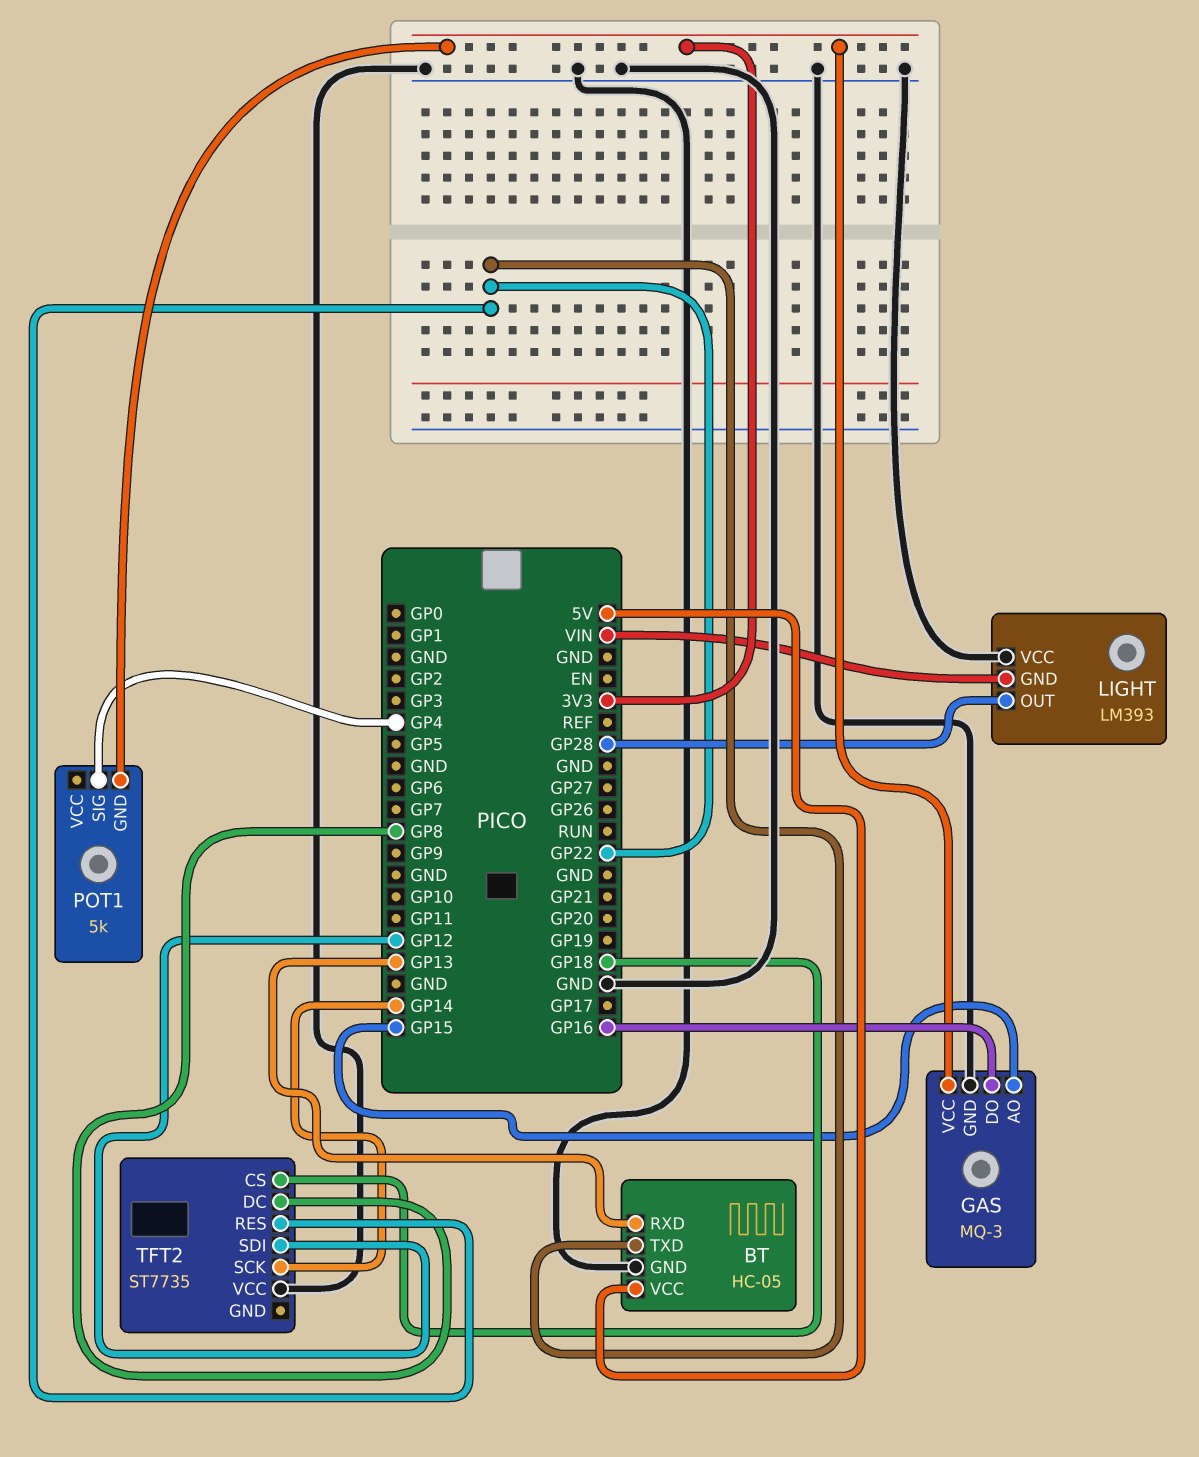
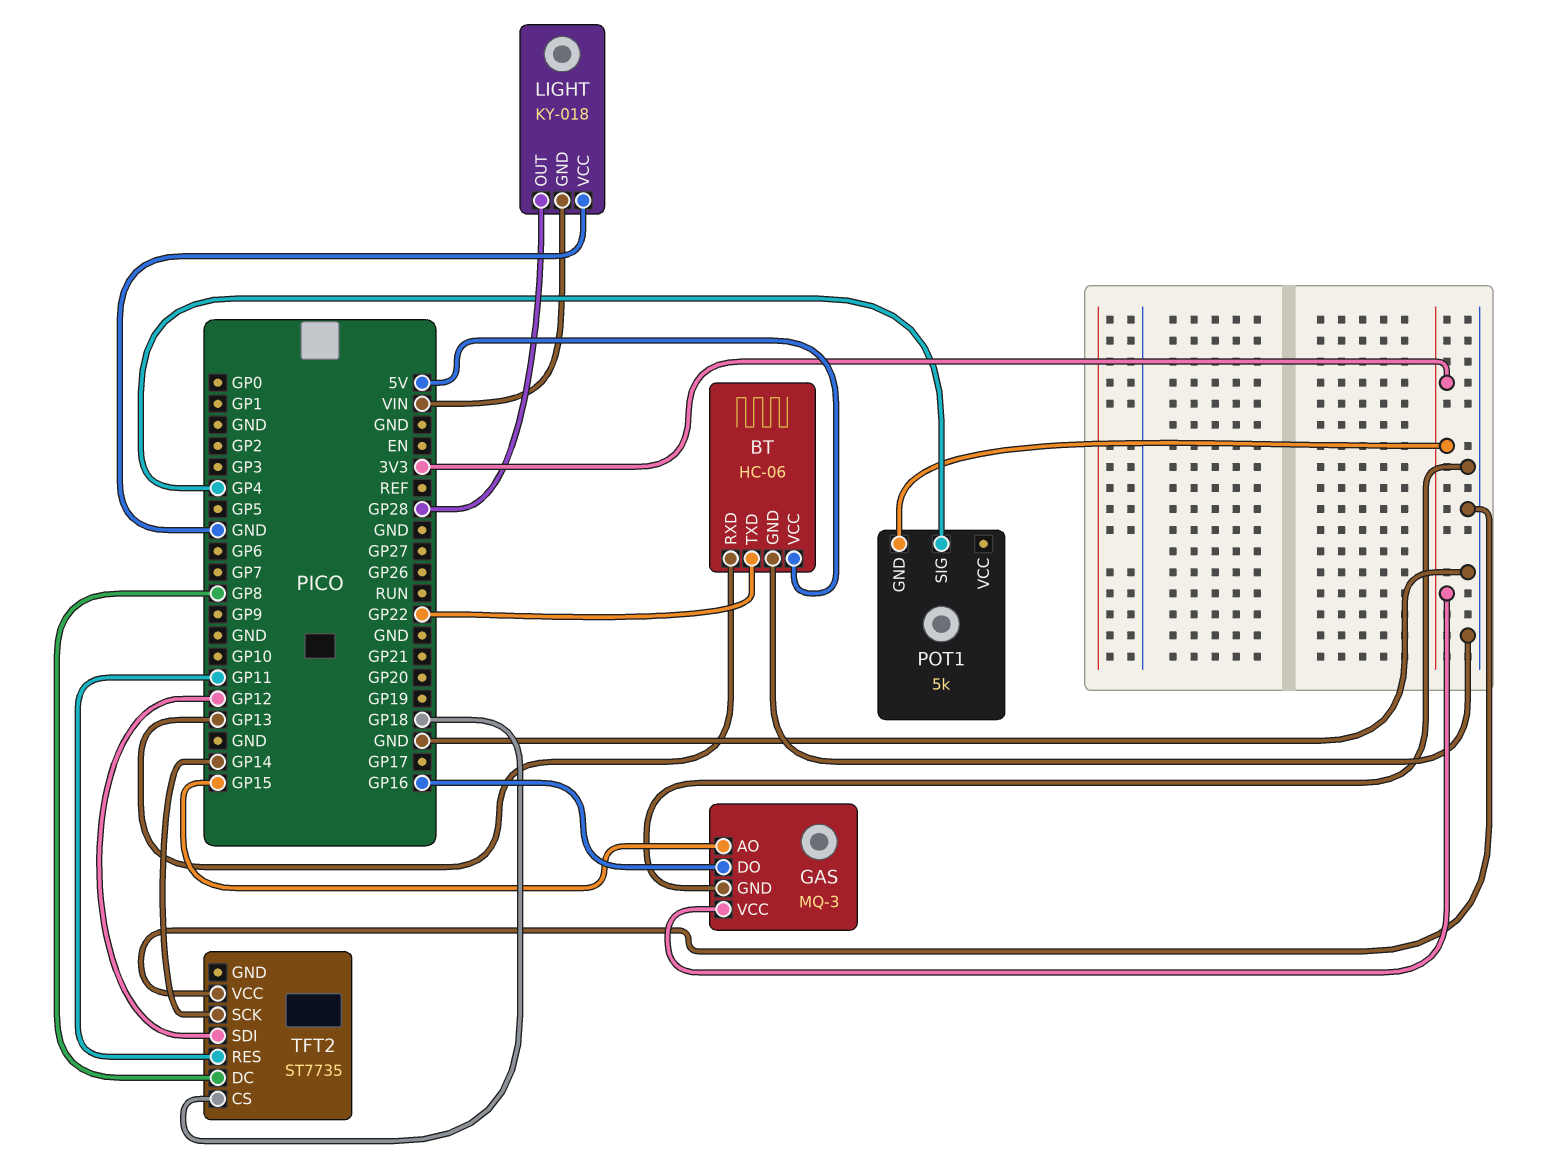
BT: HC-05 -> HC-06
LIGHT: LM393 -> KY-018
TFT2 pin RES: GP22 -> GP11

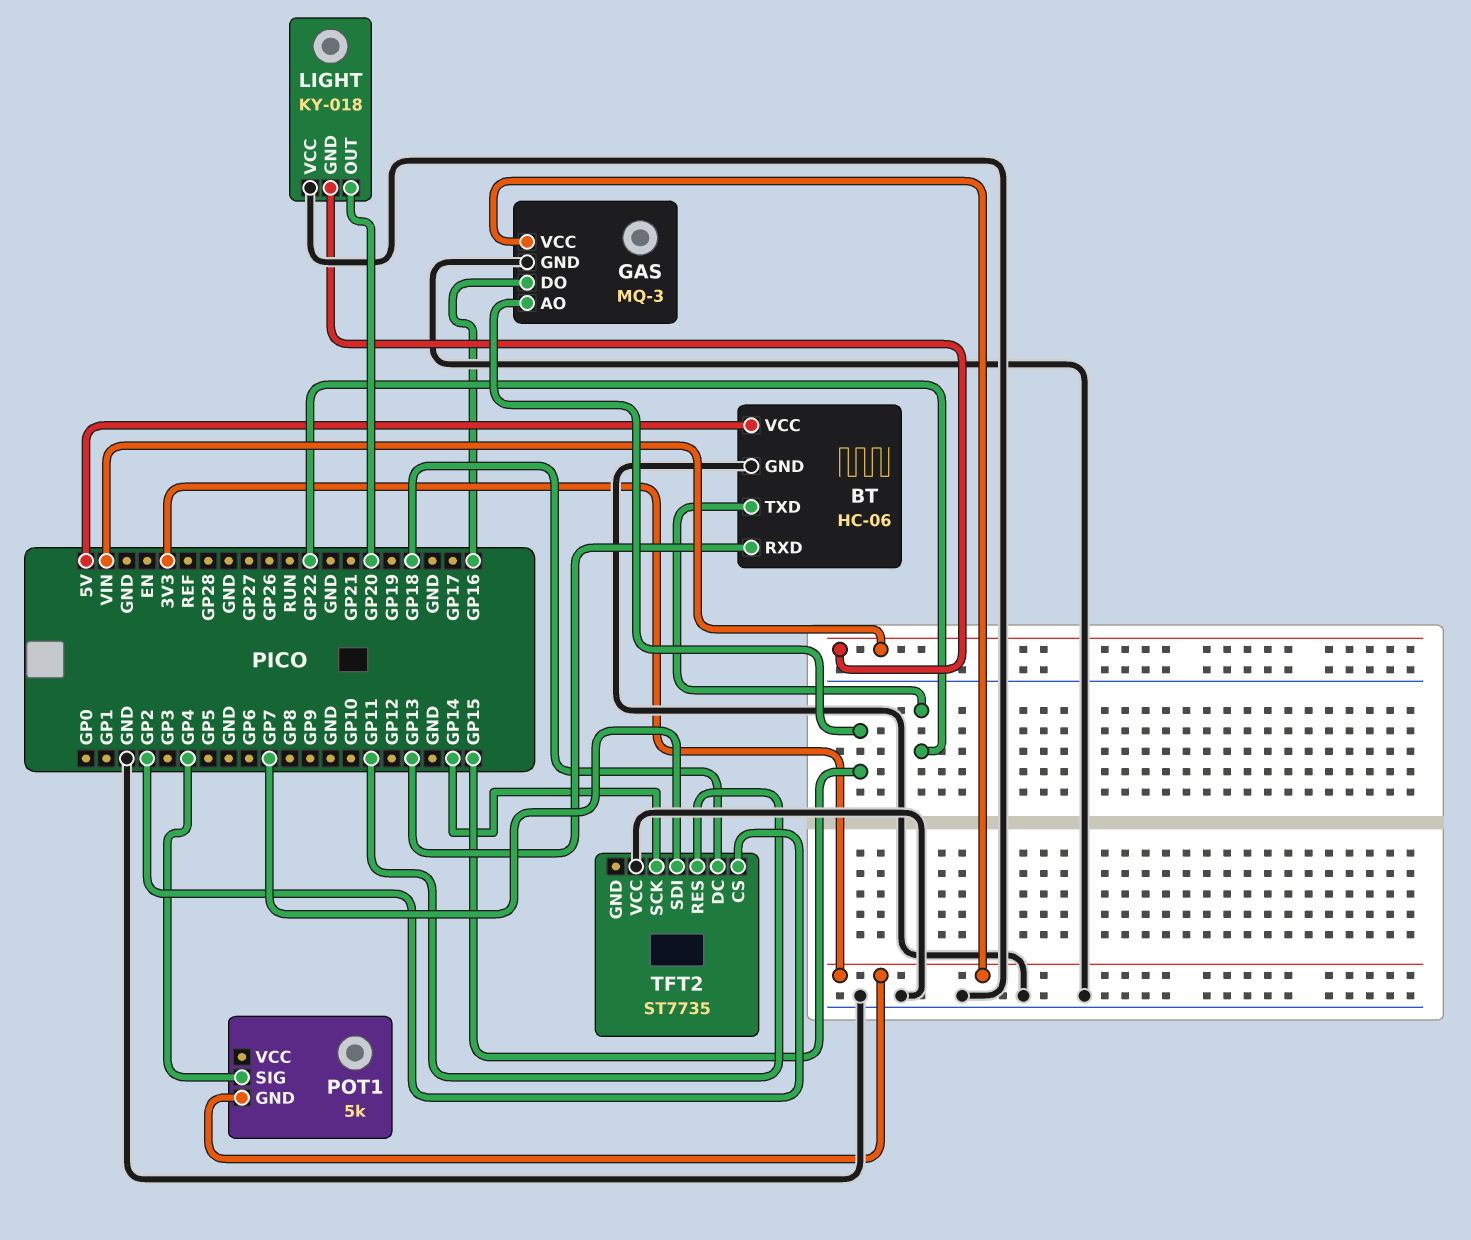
LIGHT pin OUT: GP28 -> GP20
TFT2 pin CS: GP18 -> GP2
TFT2 pin DC: GP8 -> GP18
TFT2 pin SDI: GP12 -> GP7

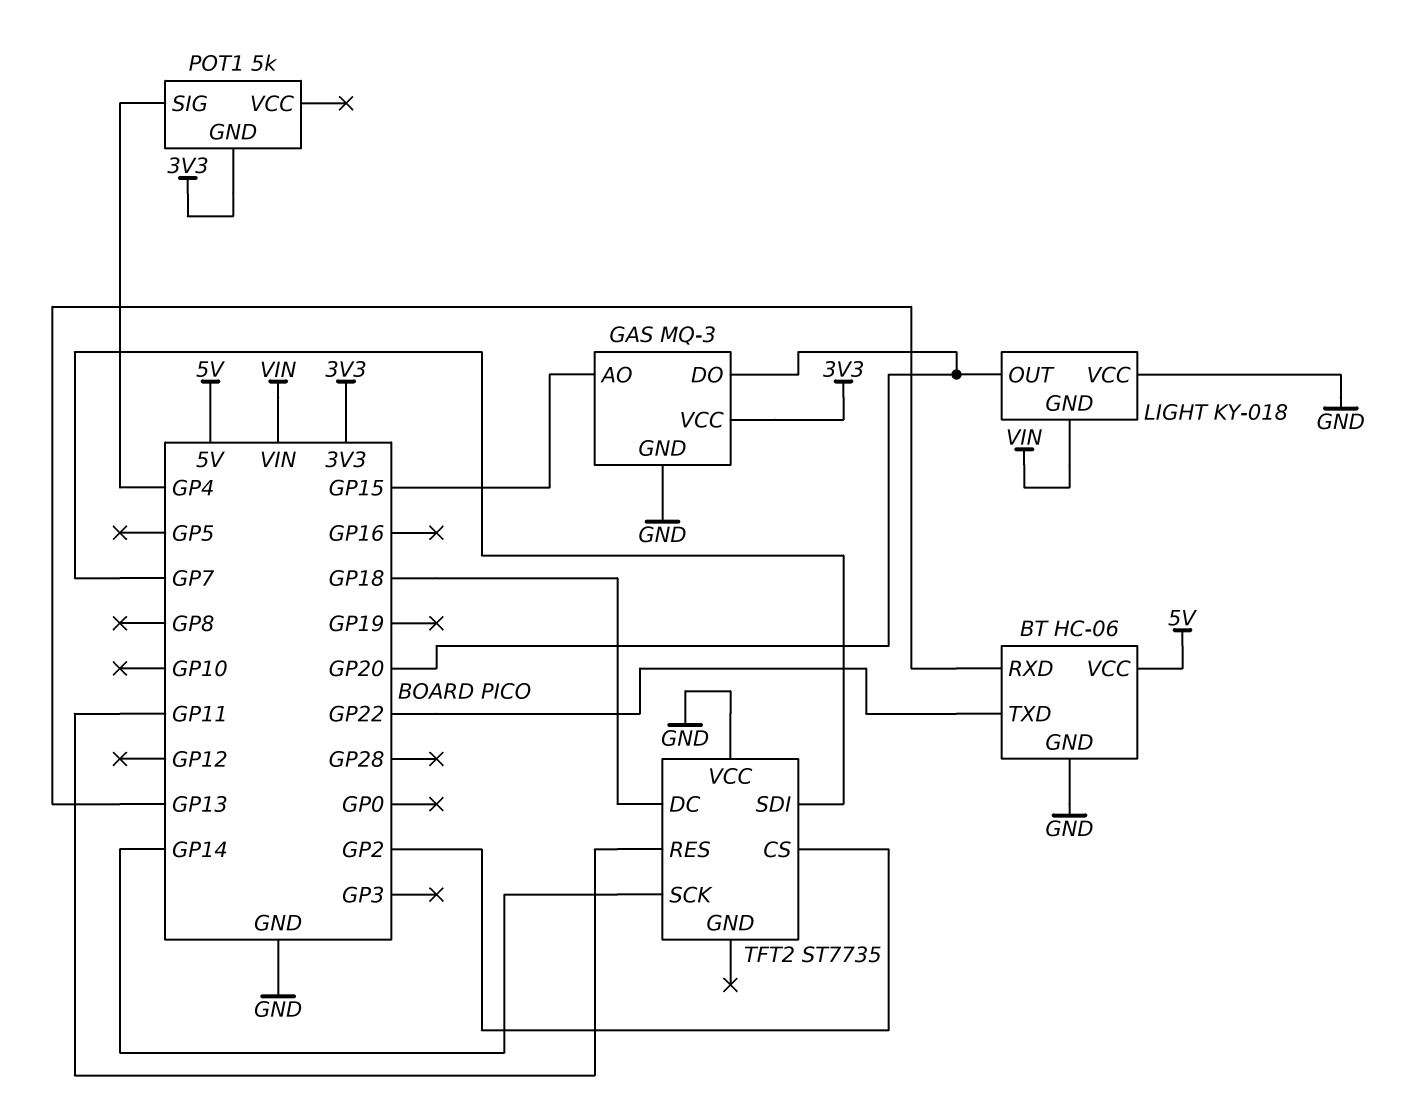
GAS pin DO: GP16 -> GP20

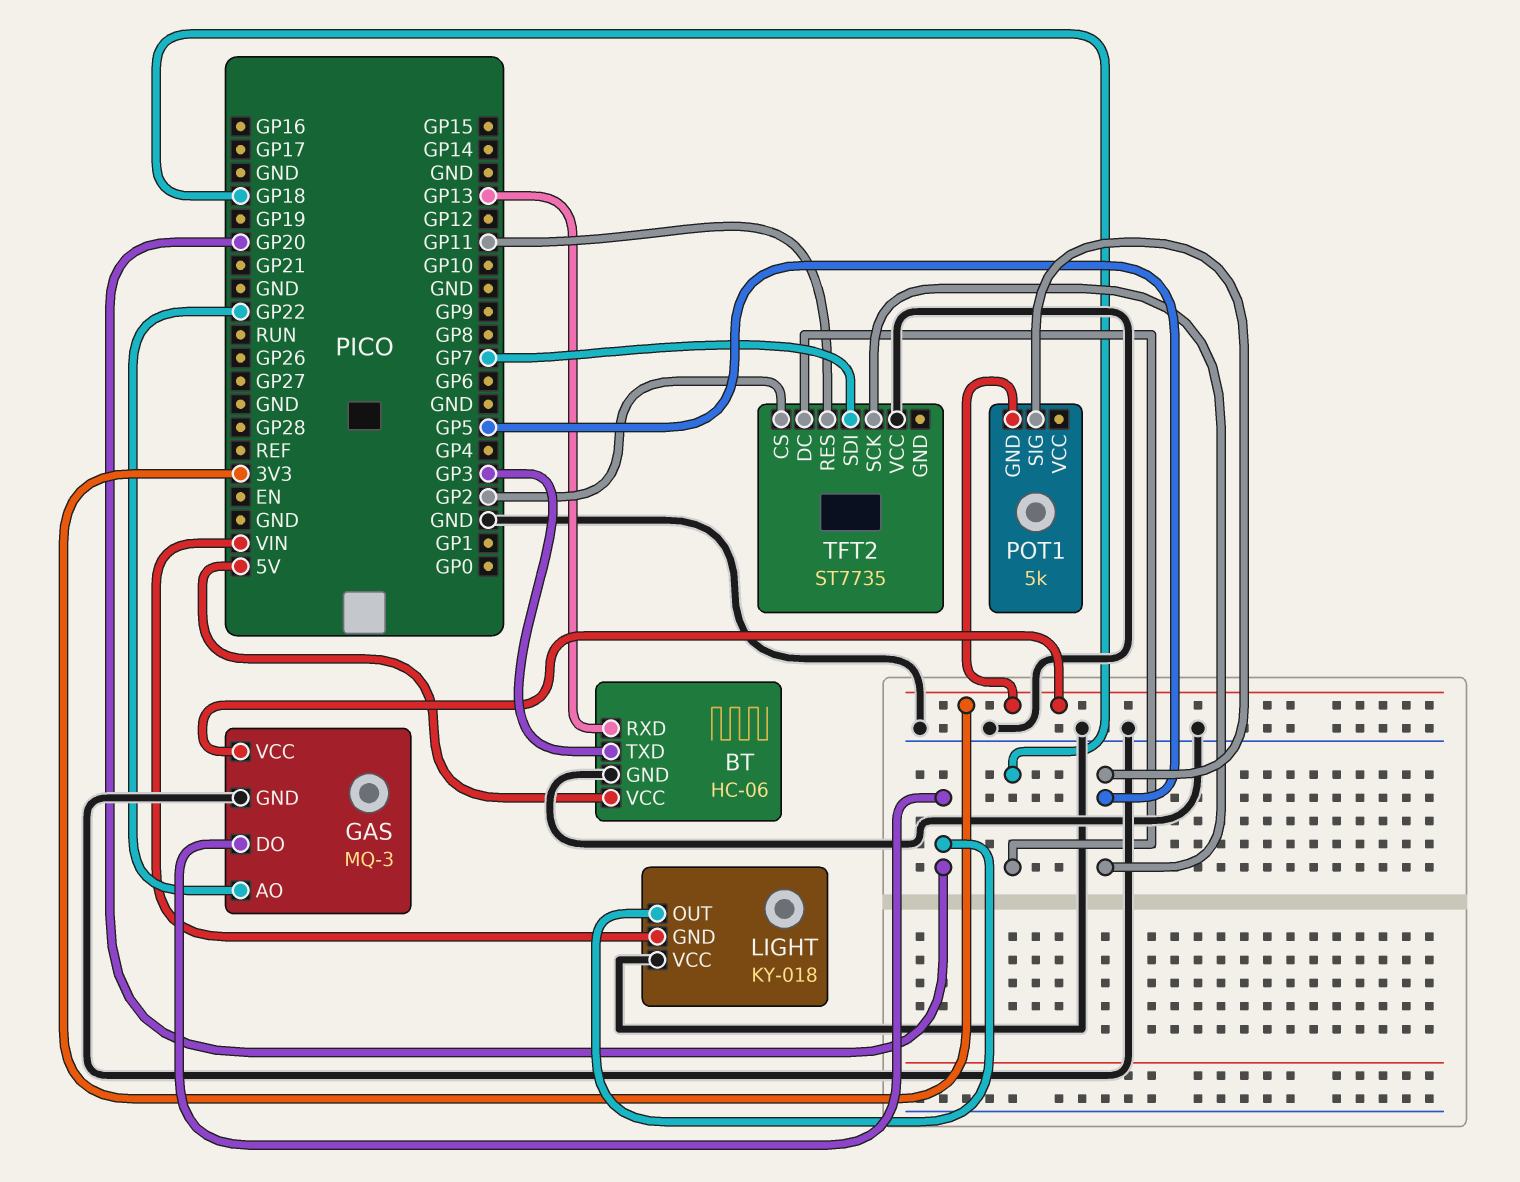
BT pin TXD: GP22 -> GP3
GAS pin AO: GP15 -> GP22
POT1 pin SIG: GP4 -> GP5
TFT2 pin SCK: GP14 -> GP5

